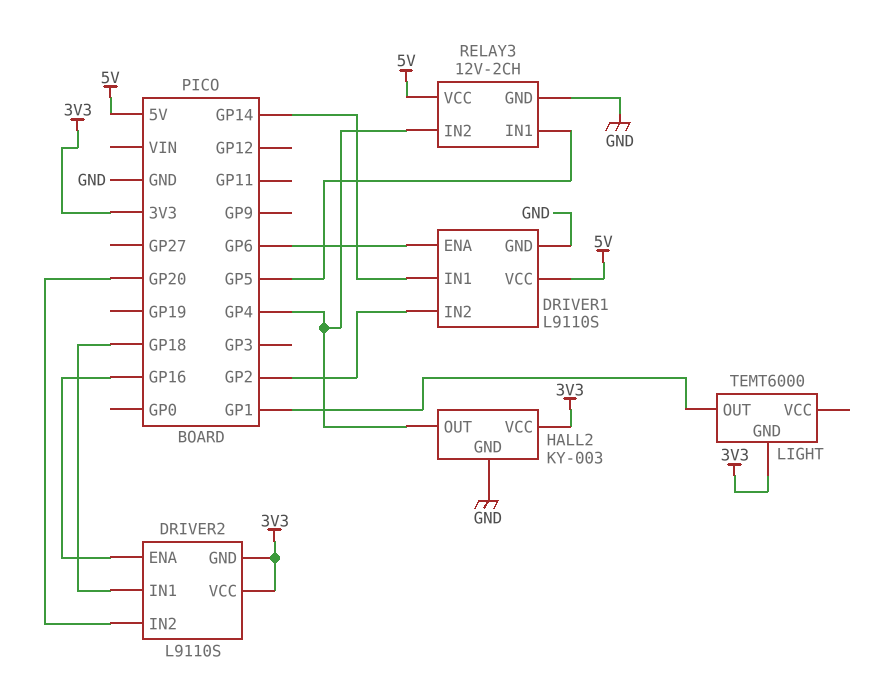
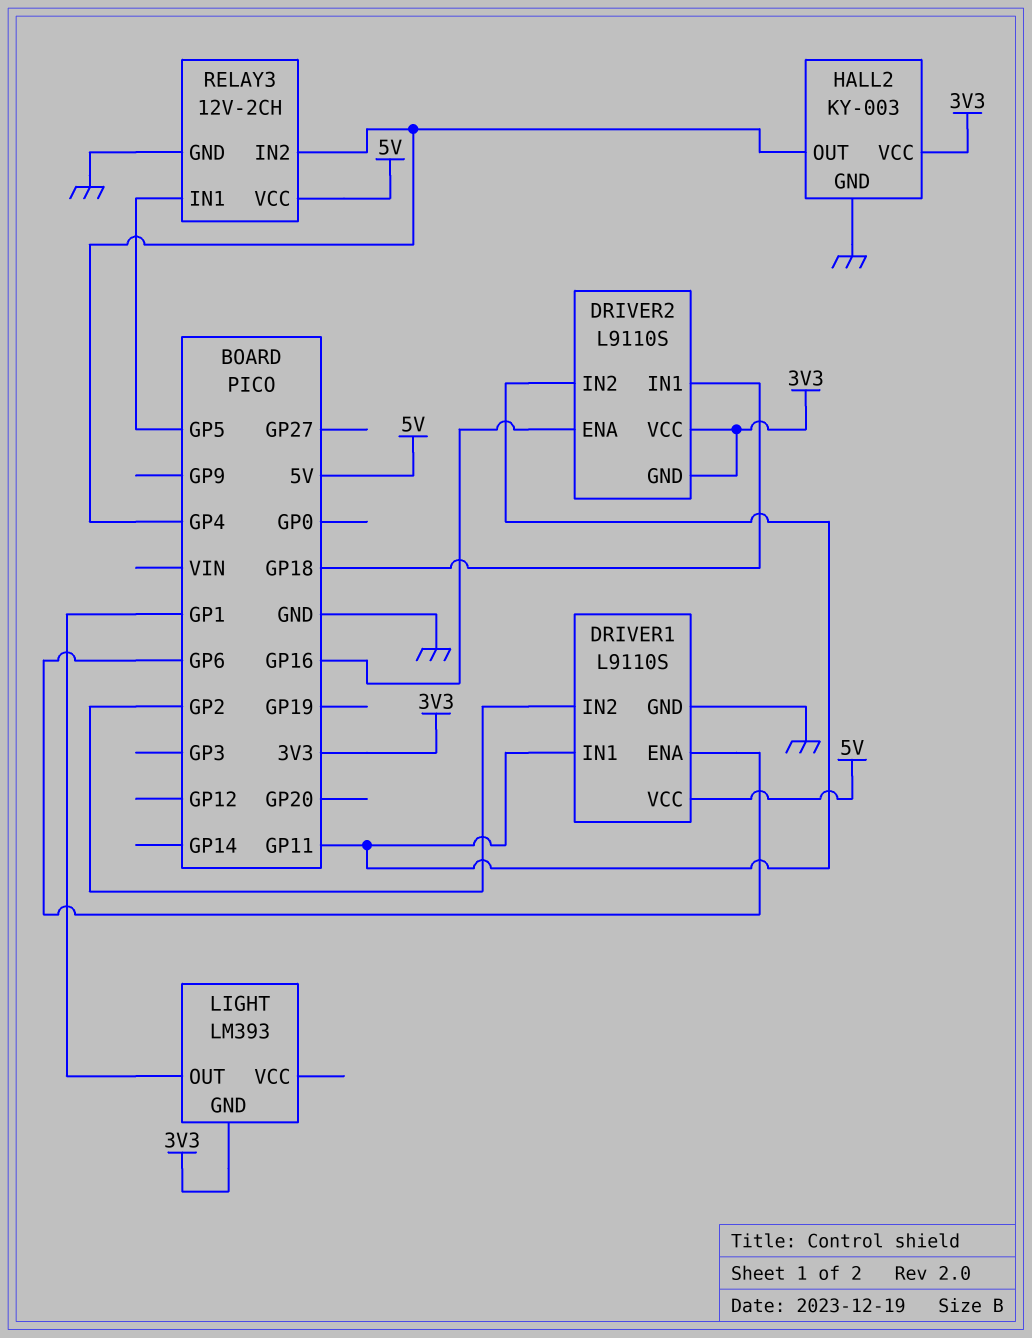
DRIVER1 pin IN1: GP14 -> GP11
DRIVER2 pin IN2: GP20 -> GP11
LIGHT: TEMT6000 -> LM393

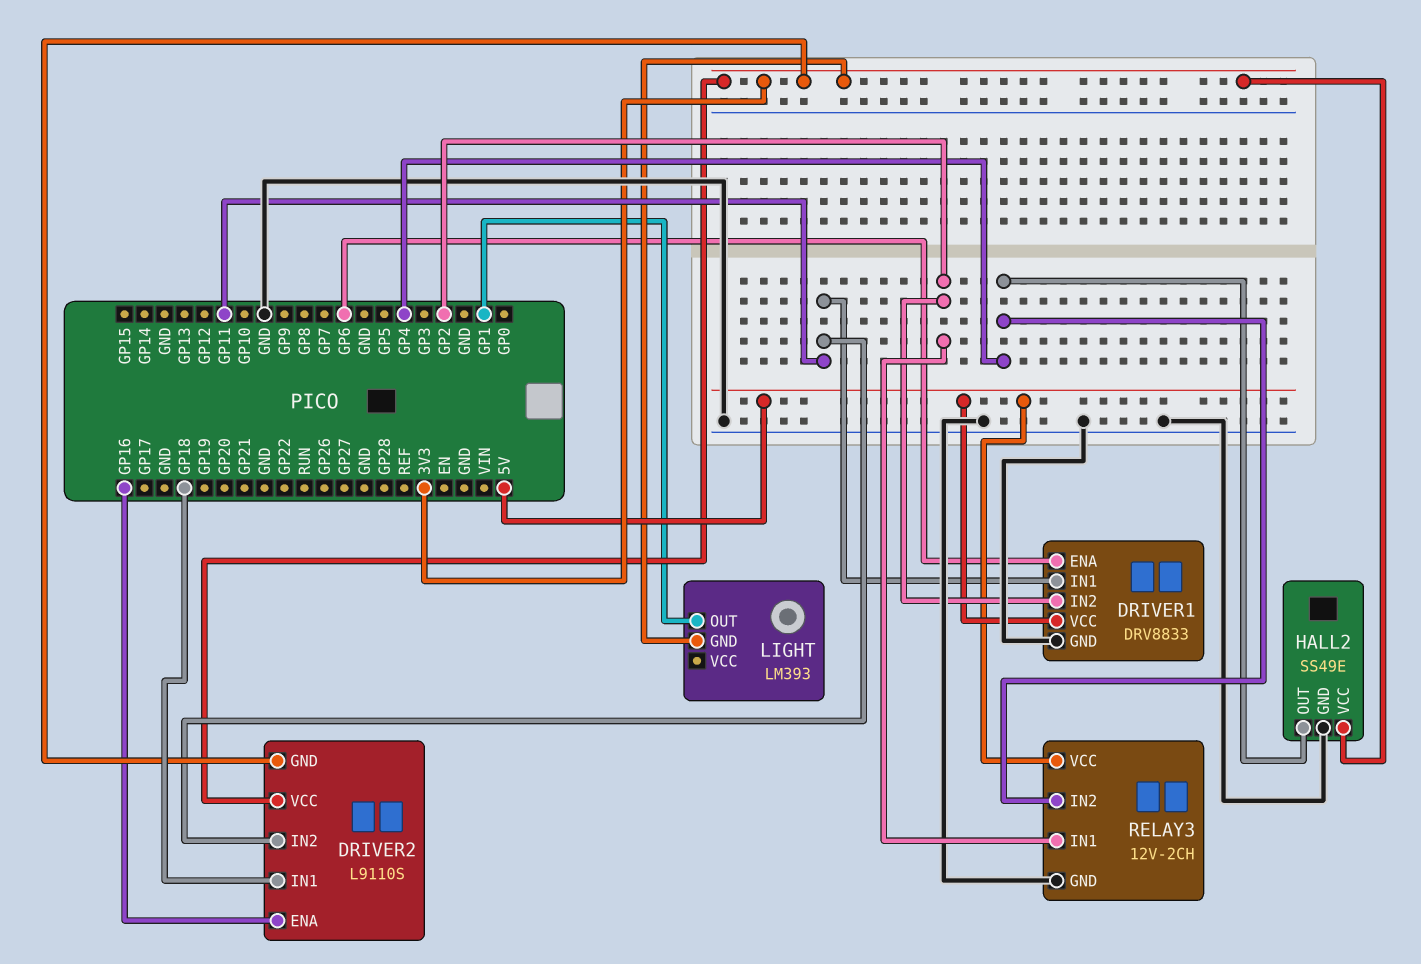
DRIVER1: L9110S -> DRV8833
HALL2: KY-003 -> SS49E
RELAY3 pin IN1: GP5 -> GP2

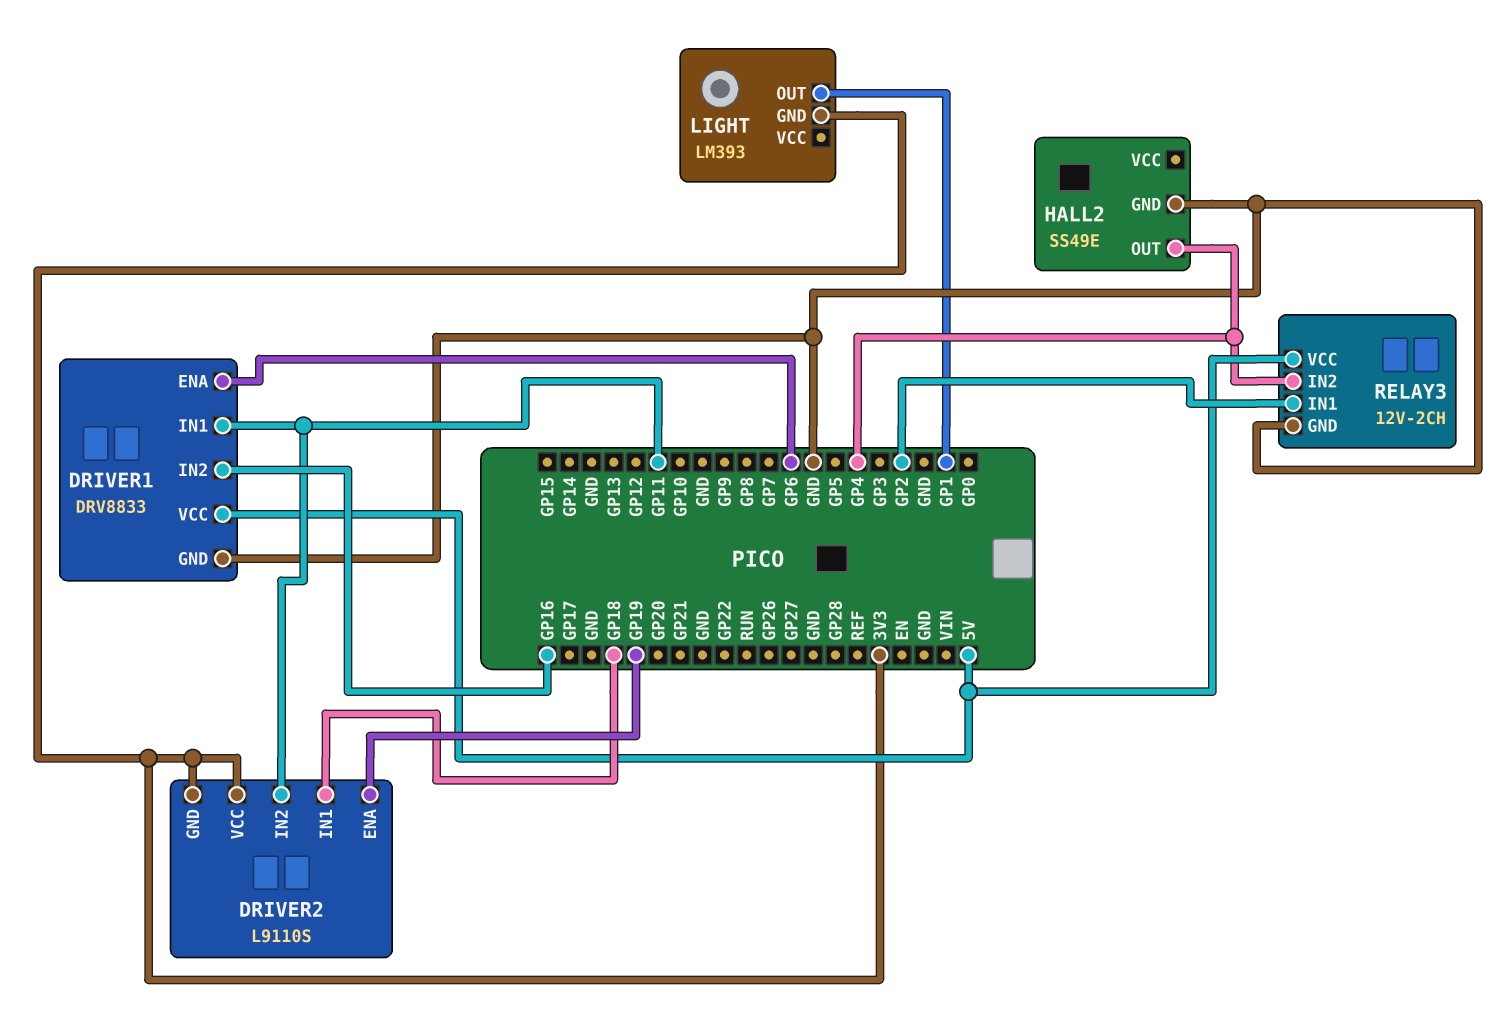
DRIVER1 pin IN2: GP2 -> GP16
DRIVER2 pin ENA: GP16 -> GP19
HALL2 pin VCC: 3V3 -> none

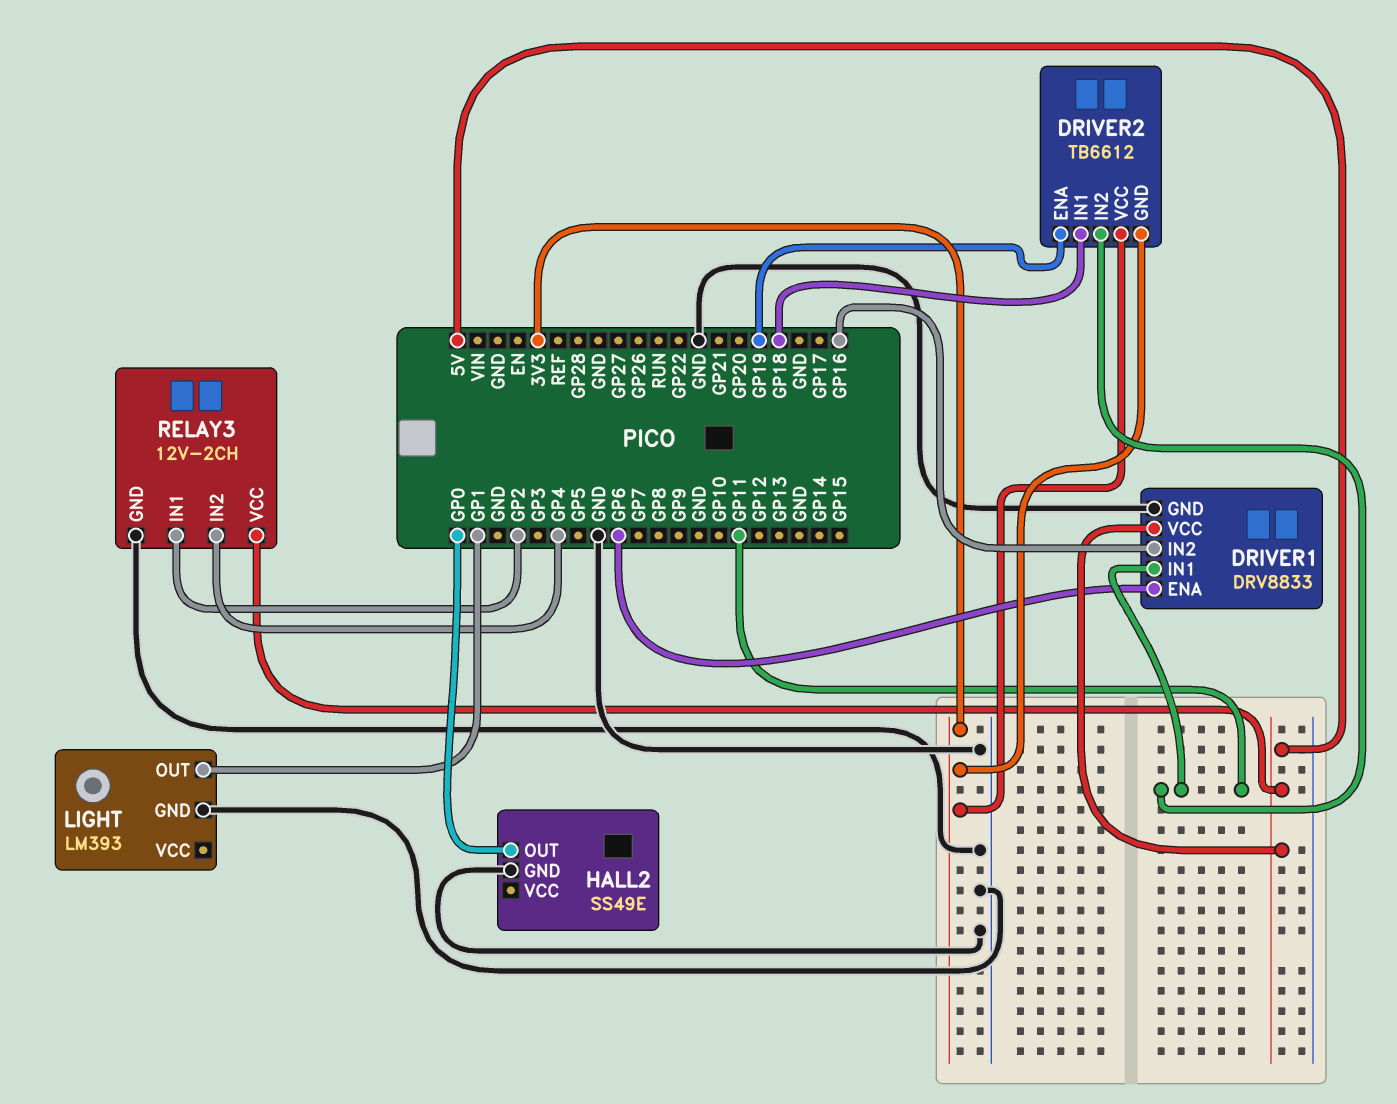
DRIVER2: L9110S -> TB6612
HALL2 pin OUT: GP4 -> GP0
LIGHT pin GND: 3V3 -> GND

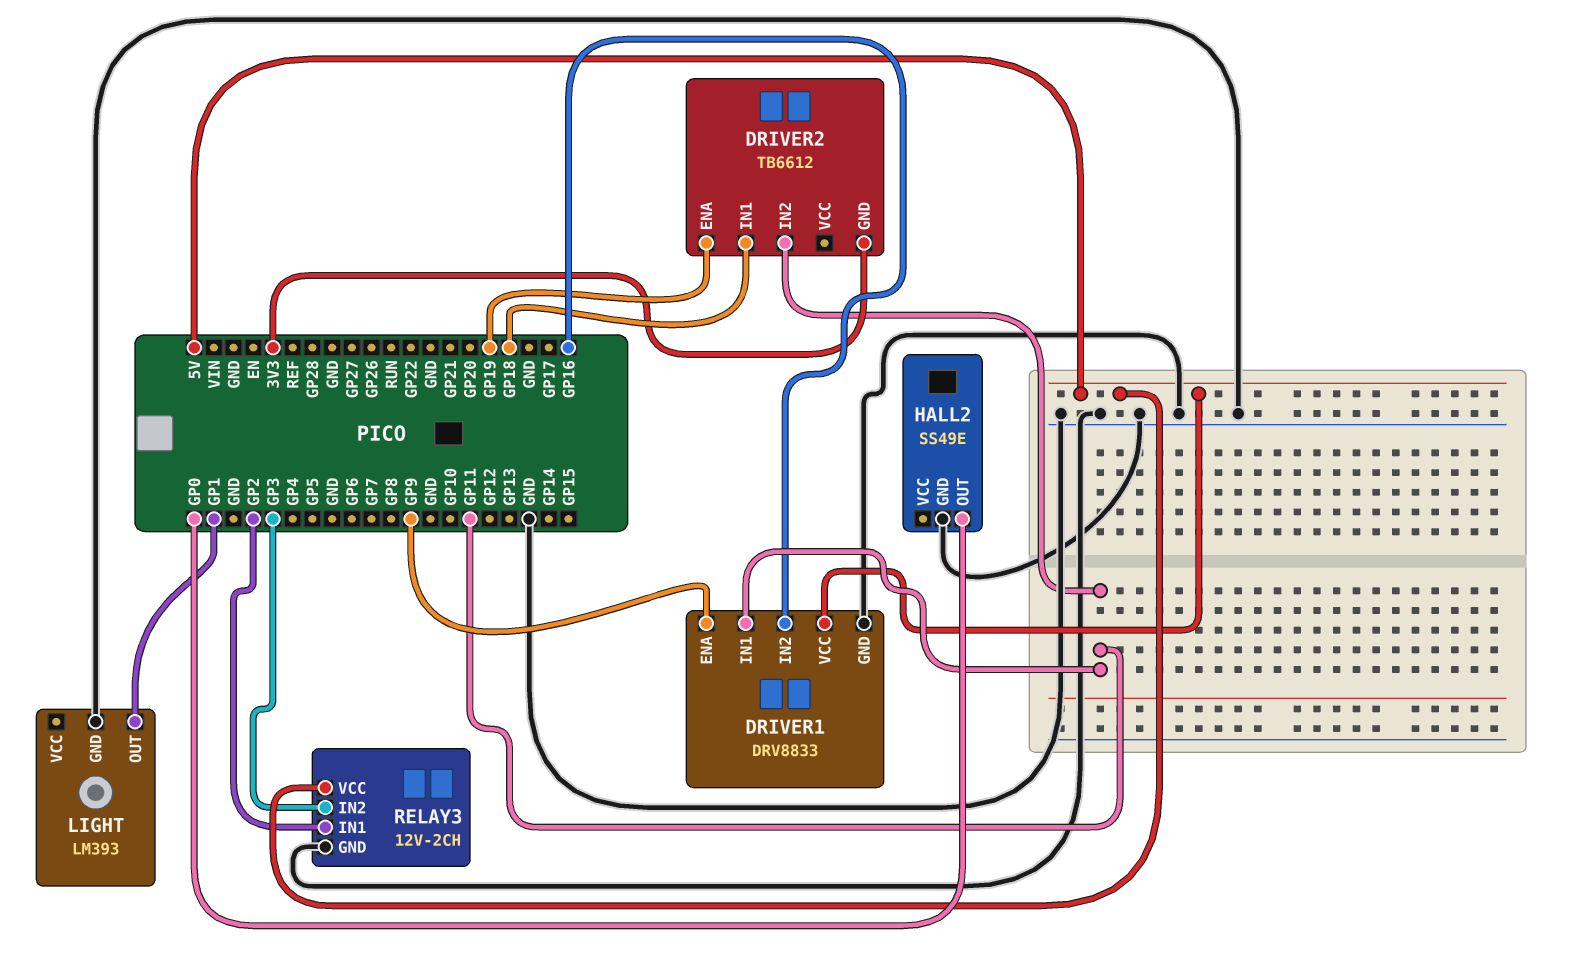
DRIVER1 pin ENA: GP6 -> GP9
DRIVER2 pin VCC: 3V3 -> none
RELAY3 pin IN2: GP4 -> GP3

